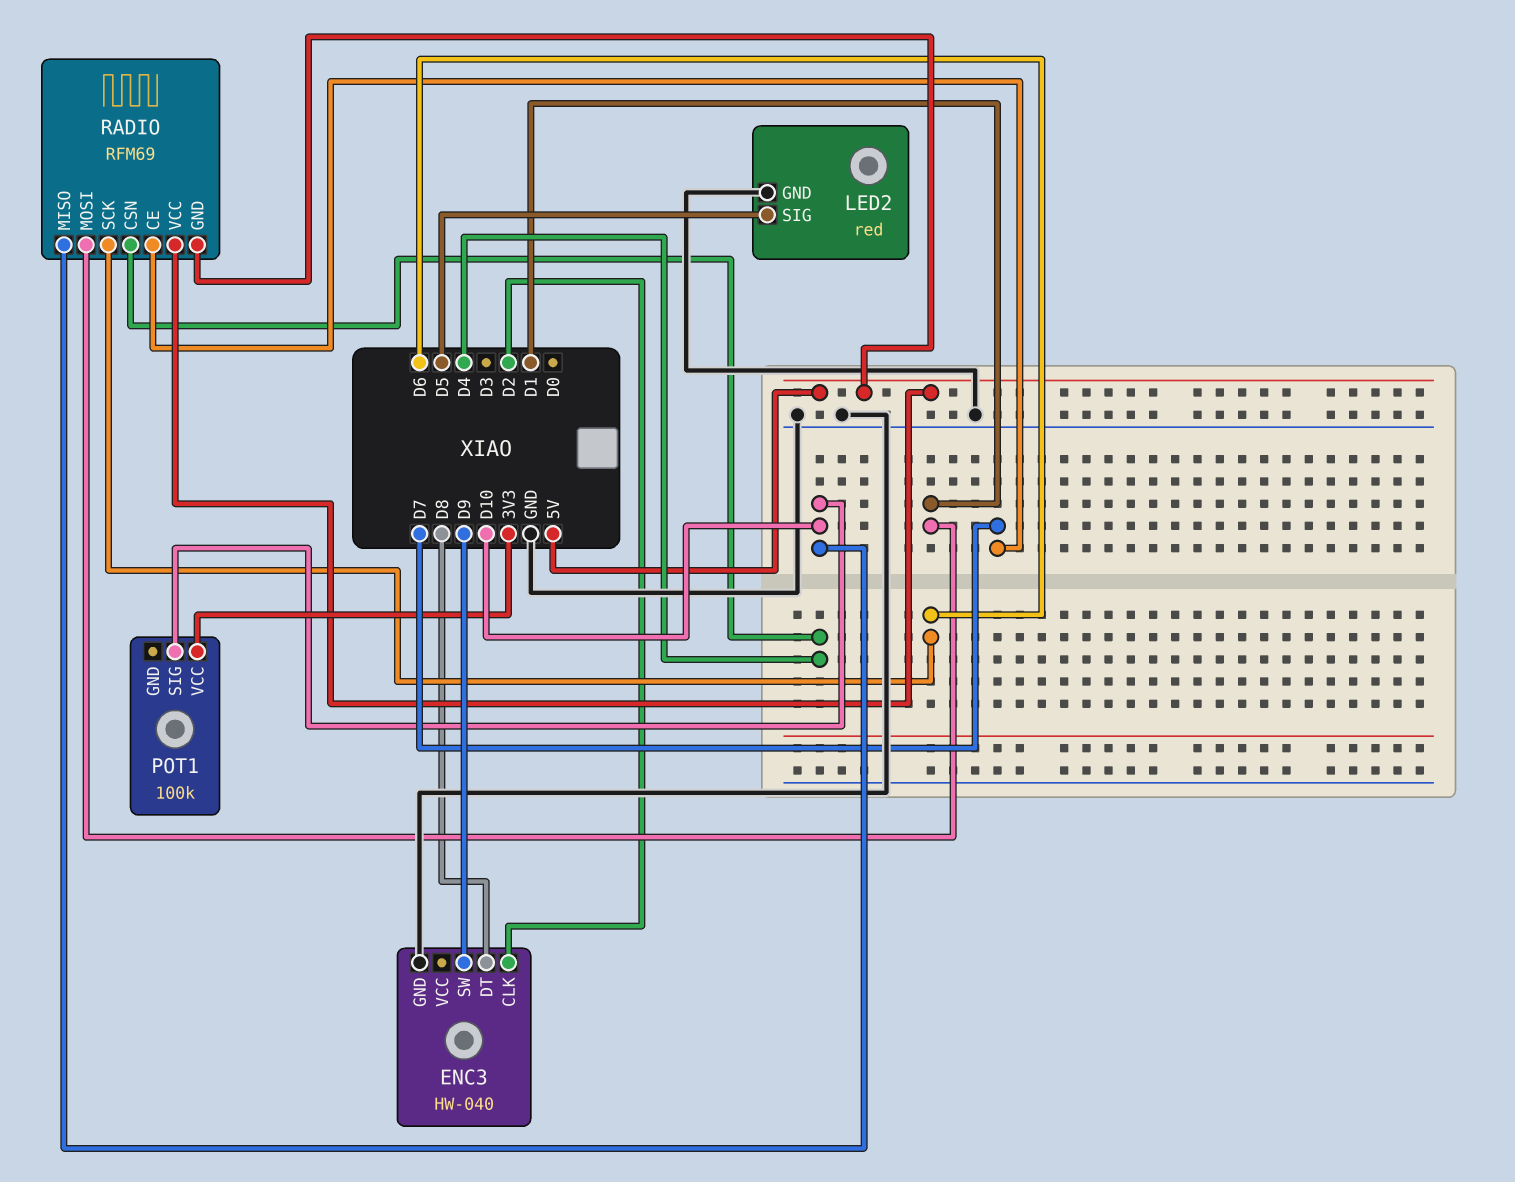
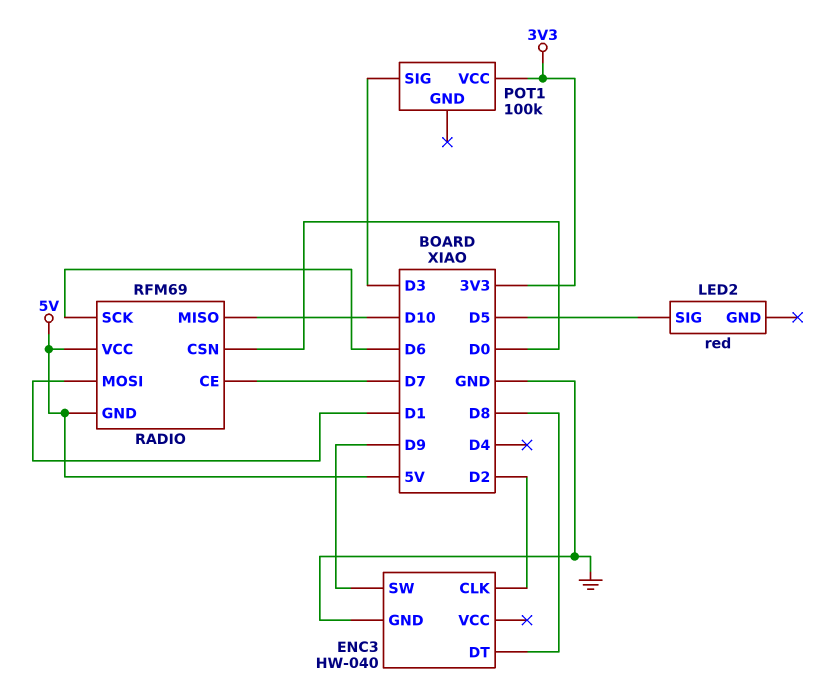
LED2 pin GND: GND -> none
POT1 pin SIG: D10 -> D3
RADIO pin CSN: D4 -> D0

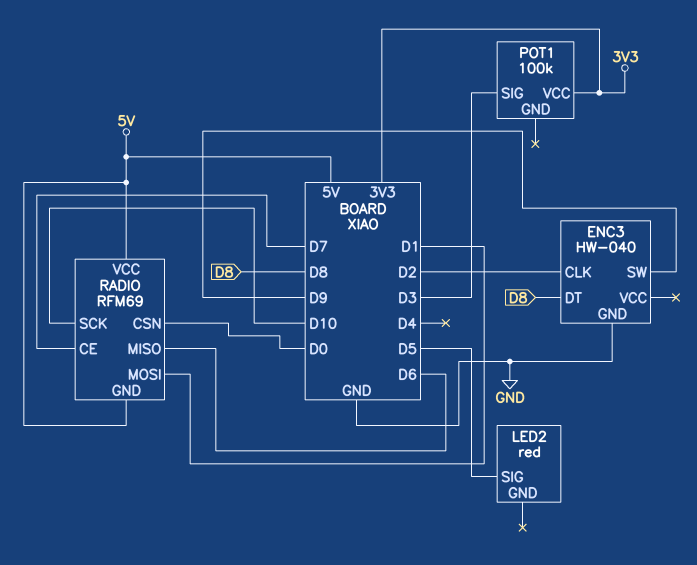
RADIO pin MISO: D10 -> D6
RADIO pin SCK: D6 -> D10

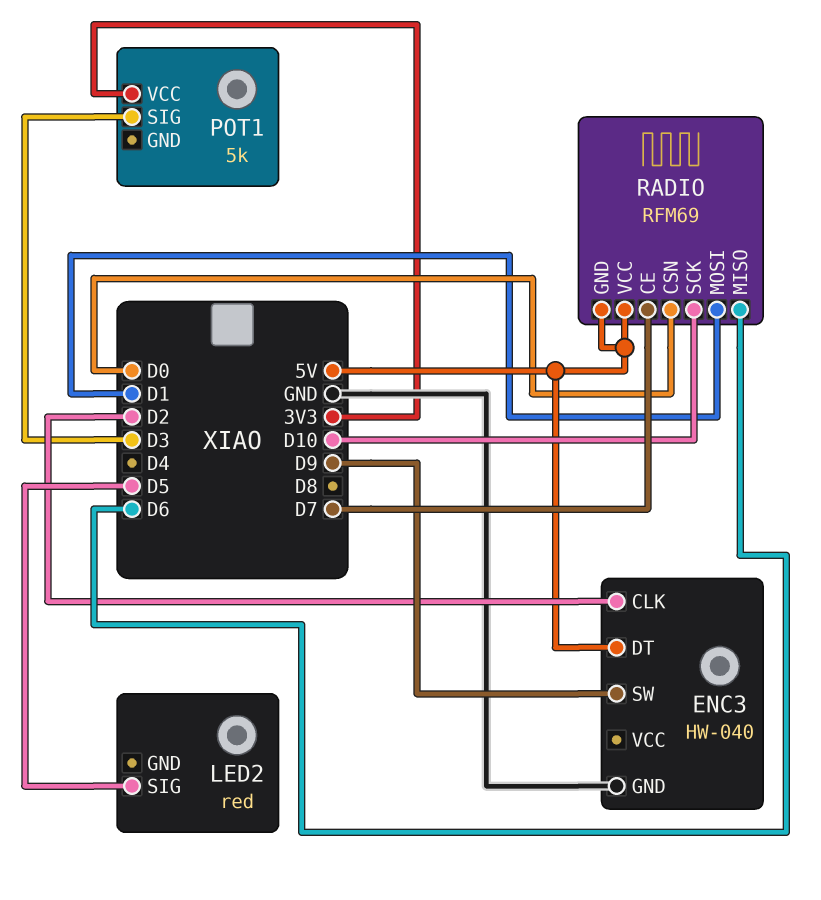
ENC3 pin DT: D8 -> 5V
POT1: 100k -> 5k

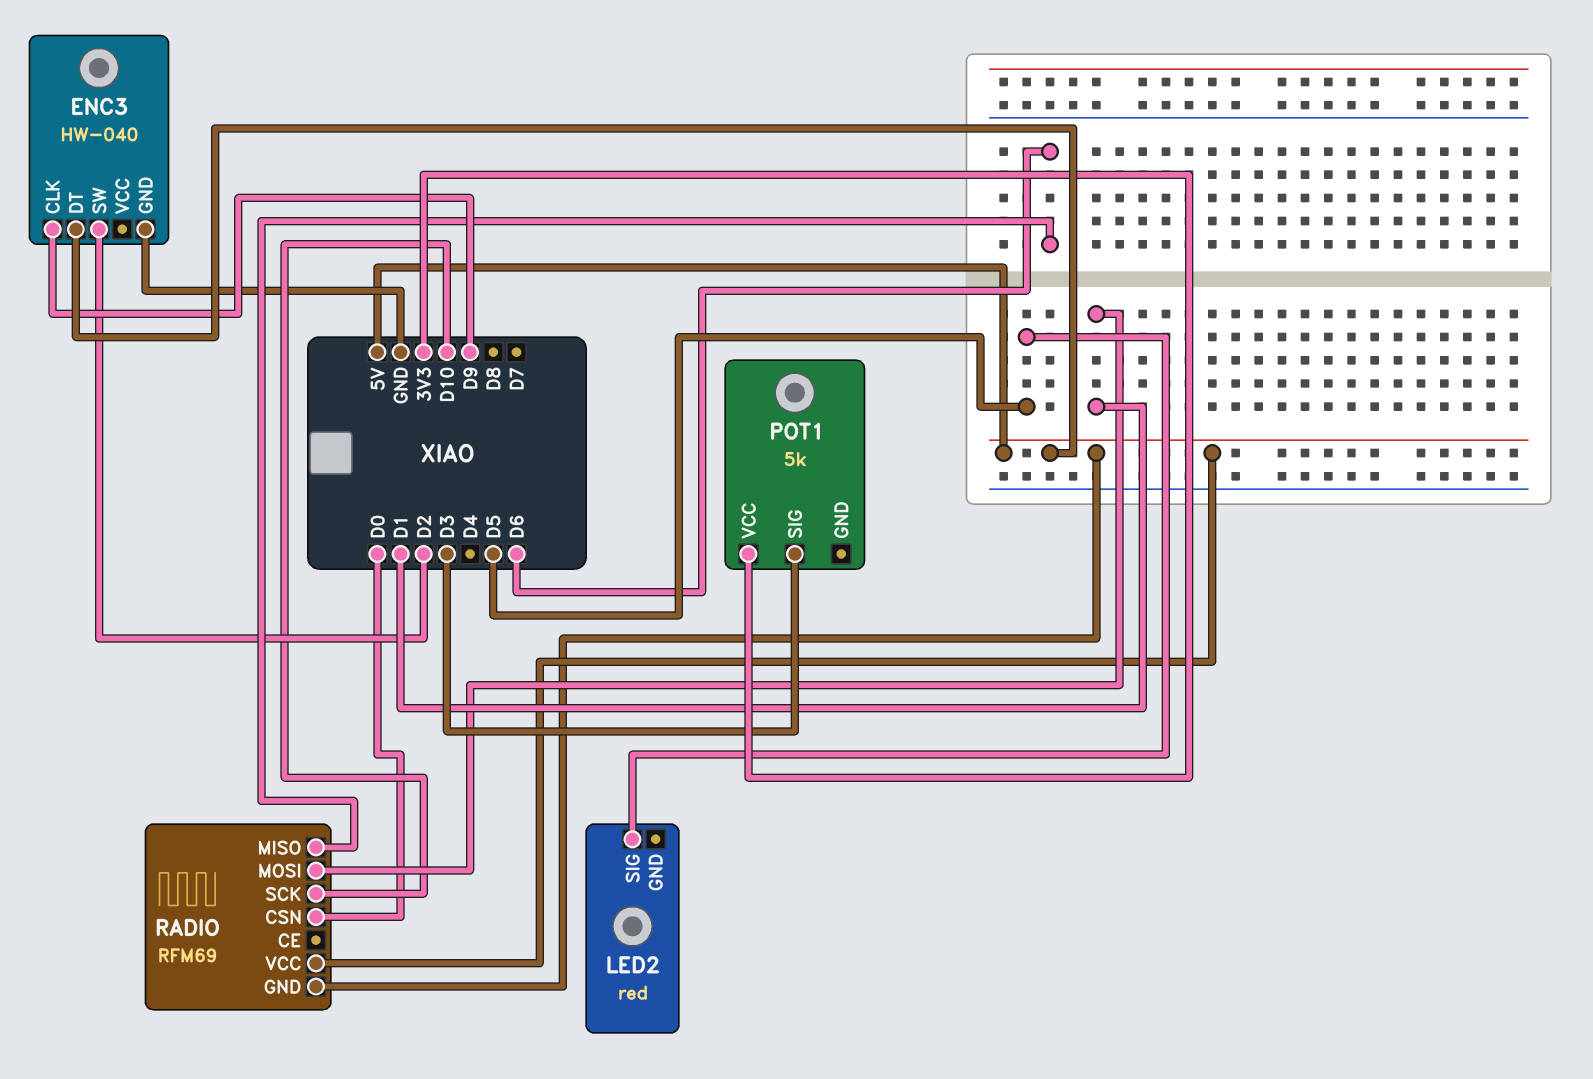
ENC3 pin CLK: D2 -> D9
ENC3 pin SW: D9 -> D2
RADIO pin CE: D7 -> none

